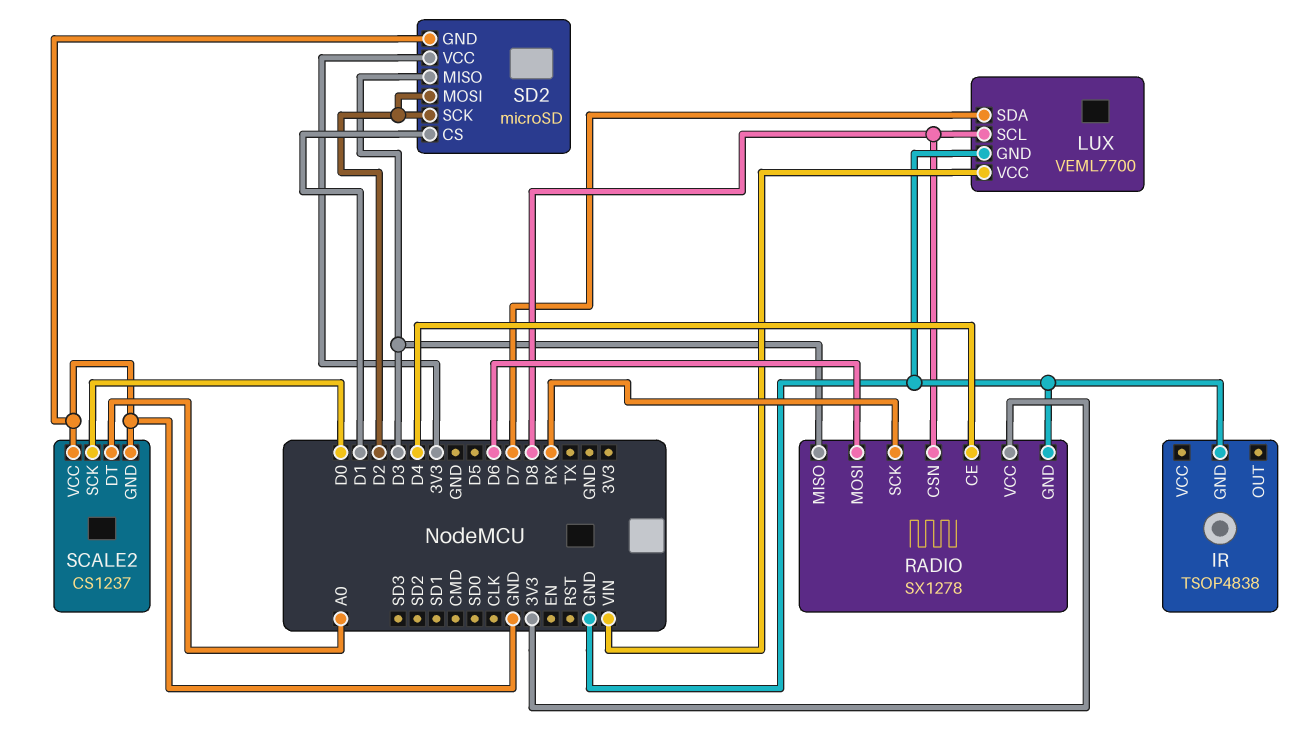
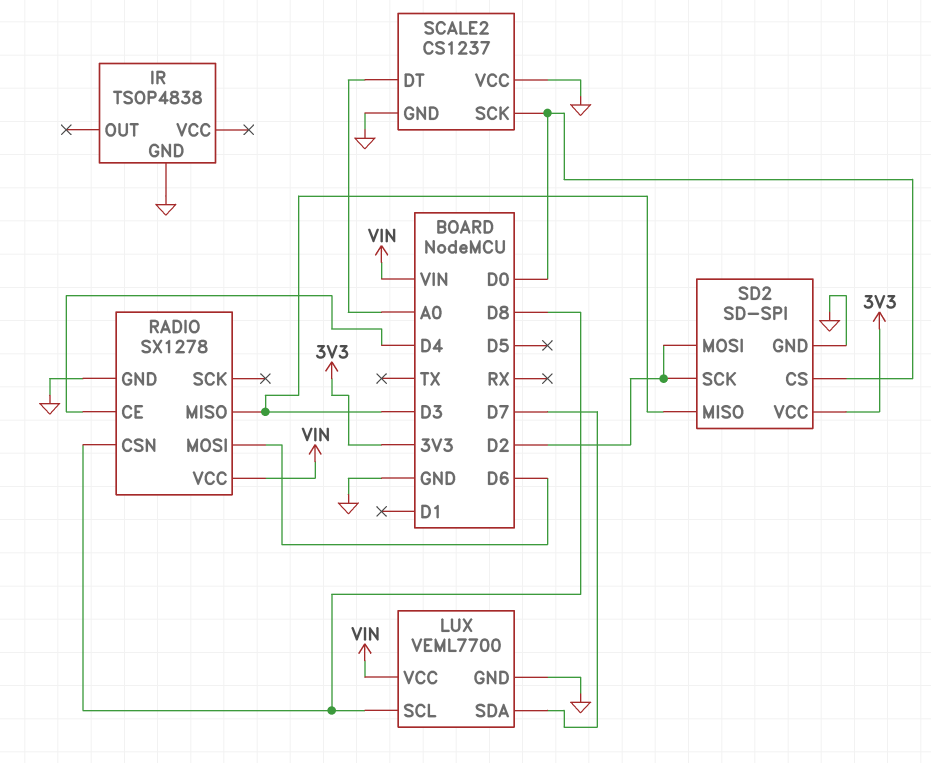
RADIO pin SCK: RX -> none
RADIO pin VCC: 3V3 -> VIN
SD2: microSD -> SD-SPI
SD2 pin CS: D1 -> D0

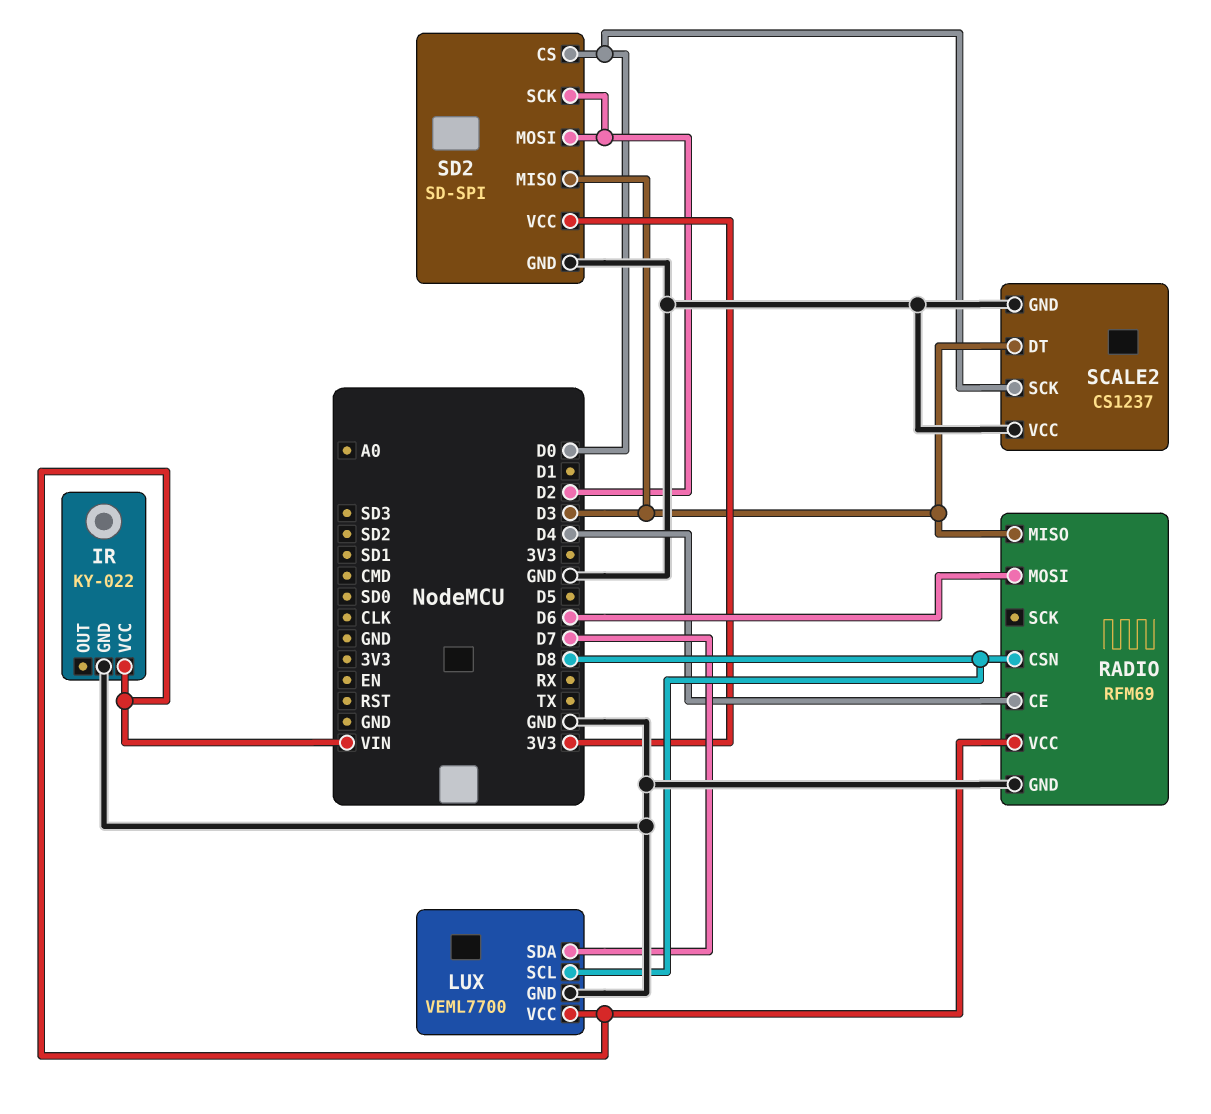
IR: TSOP4838 -> KY-022
IR pin VCC: none -> VIN
RADIO: SX1278 -> RFM69
SCALE2 pin DT: A0 -> D3

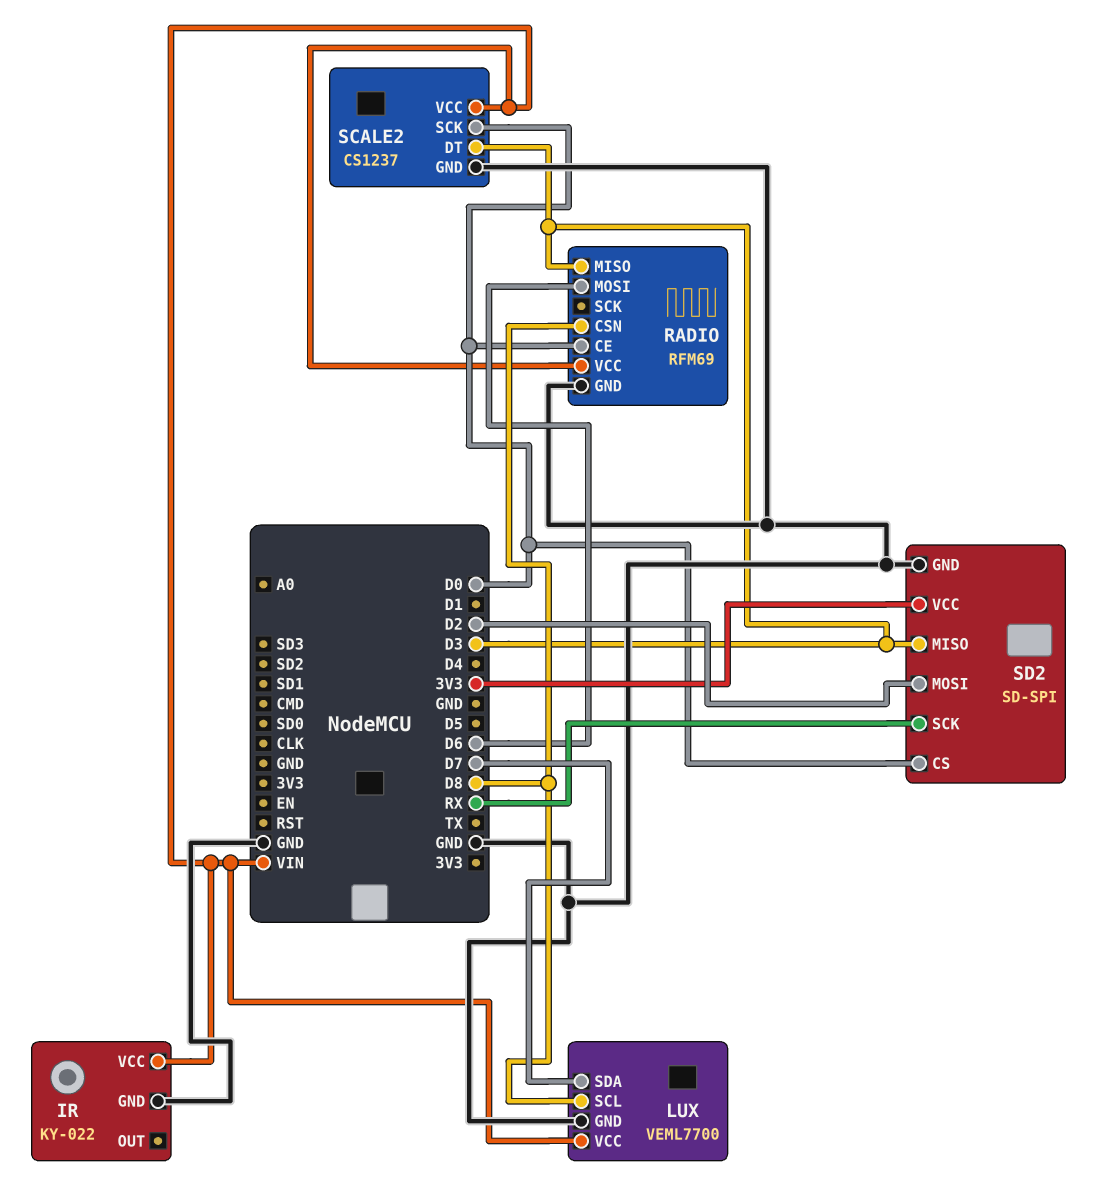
RADIO pin CE: D4 -> D0
SCALE2 pin VCC: GND -> VIN
SD2 pin SCK: D2 -> RX

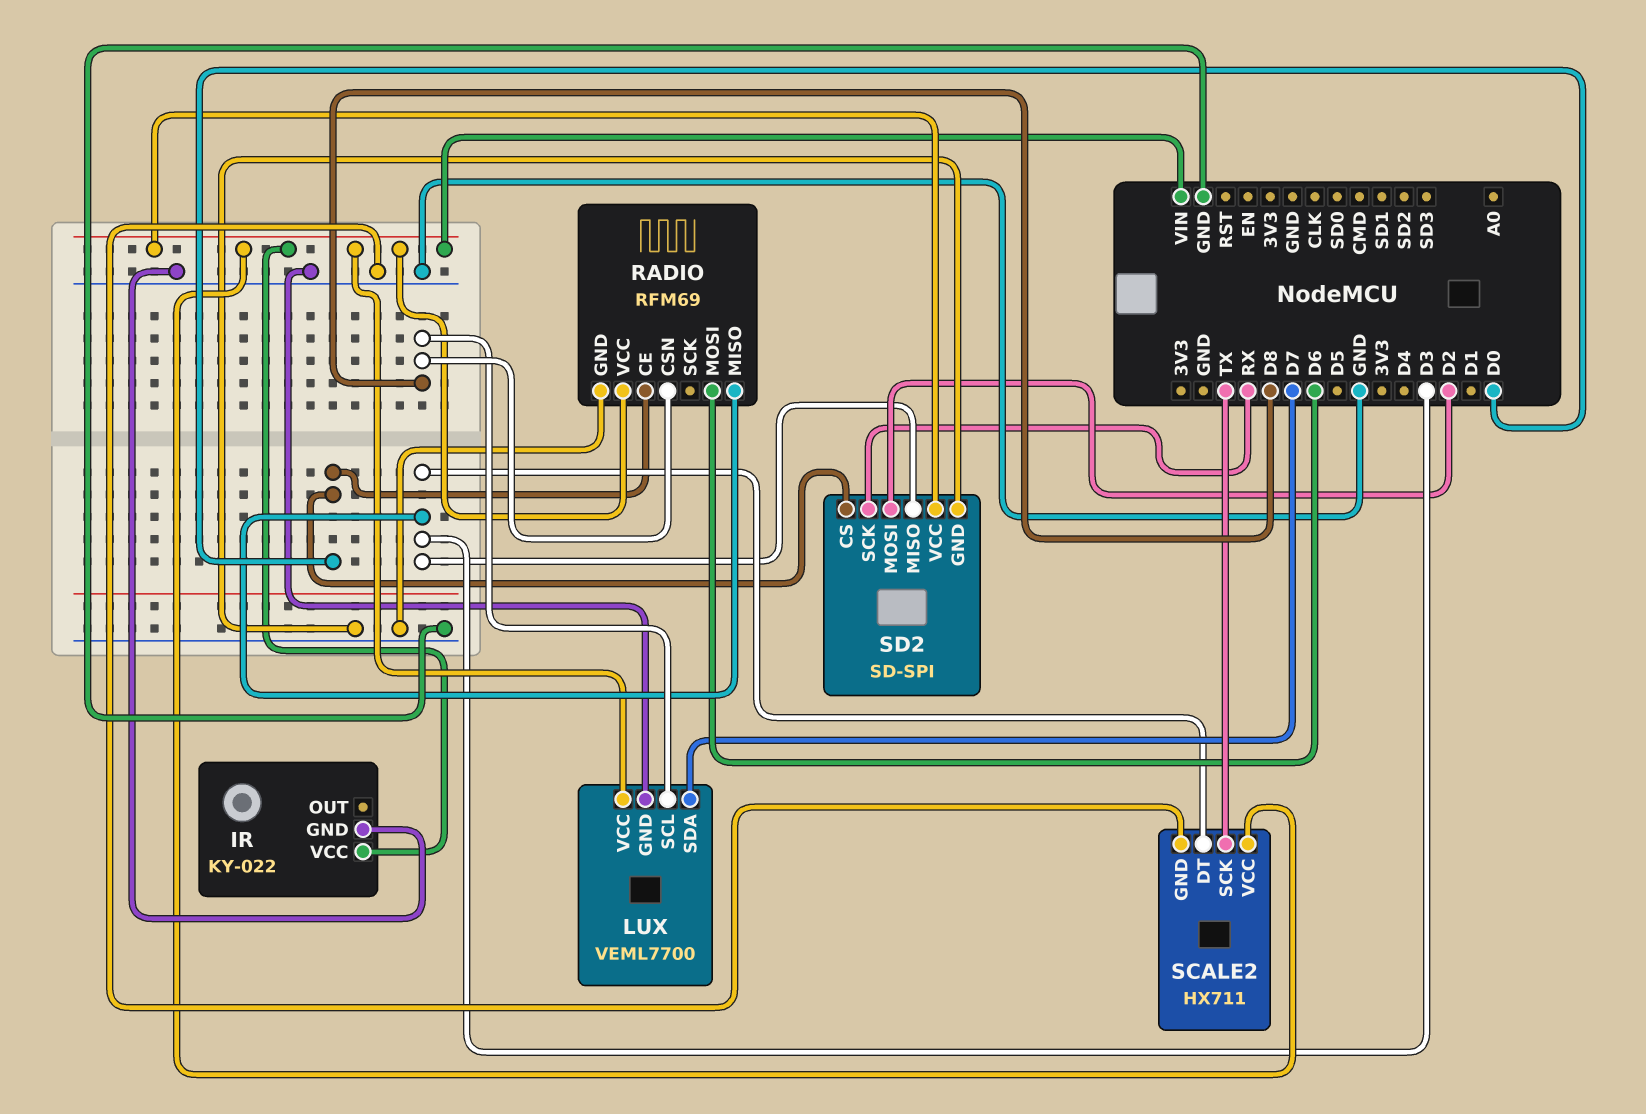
SCALE2: CS1237 -> HX711
SCALE2 pin SCK: D0 -> TX
SD2 pin VCC: 3V3 -> VIN

